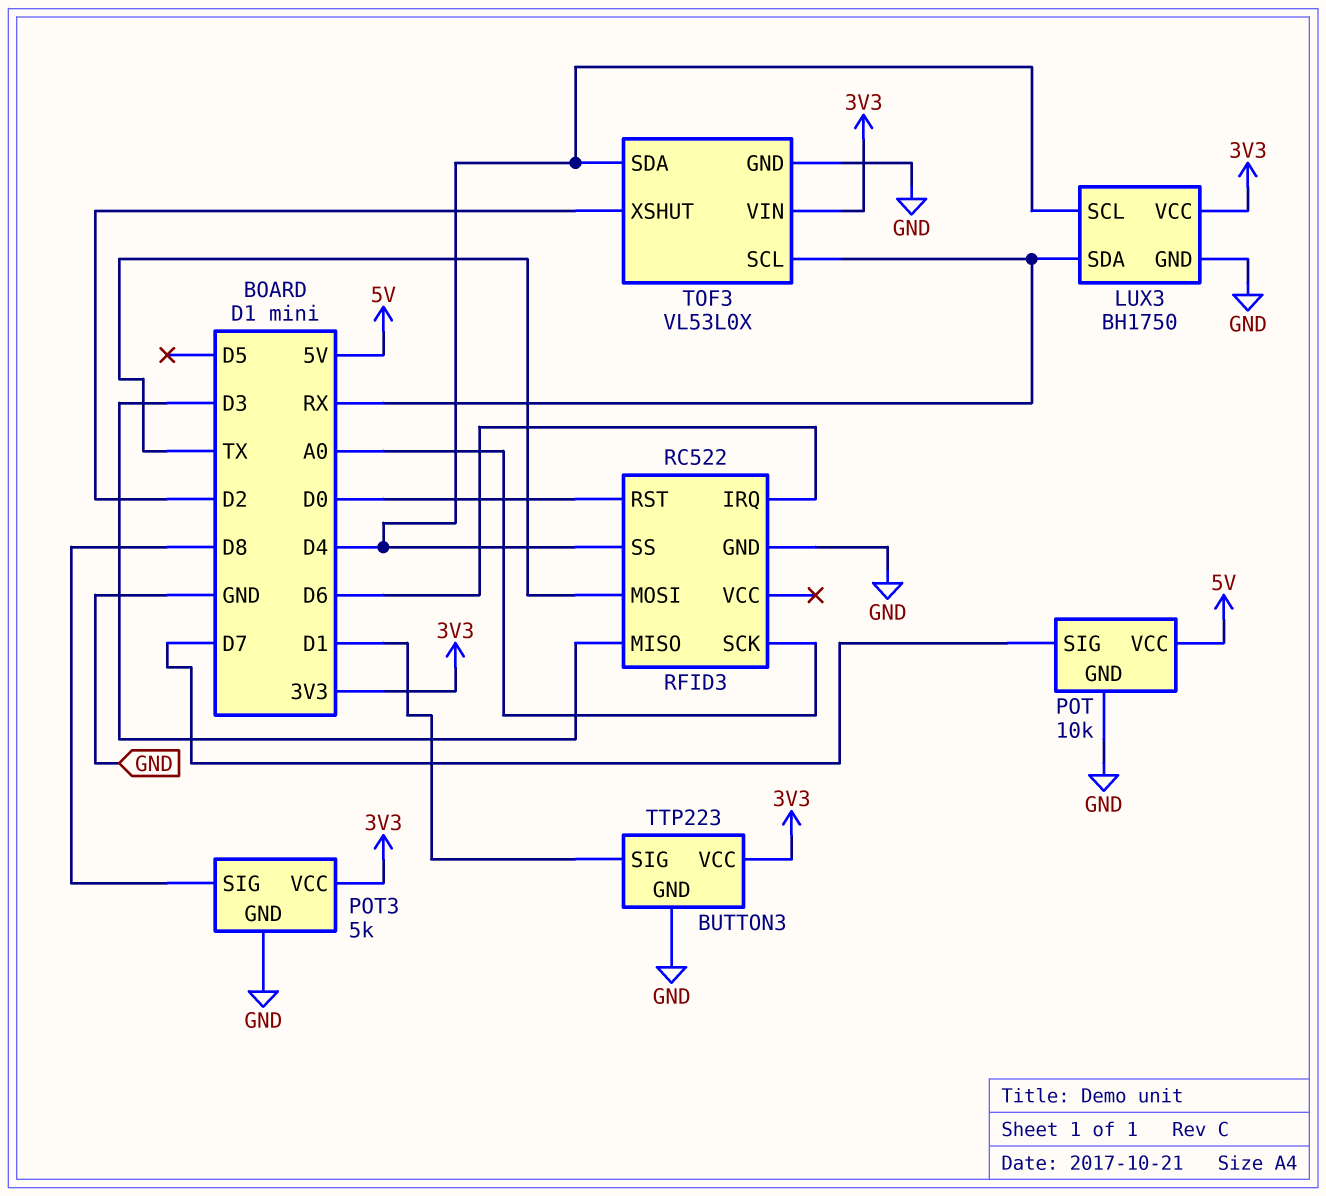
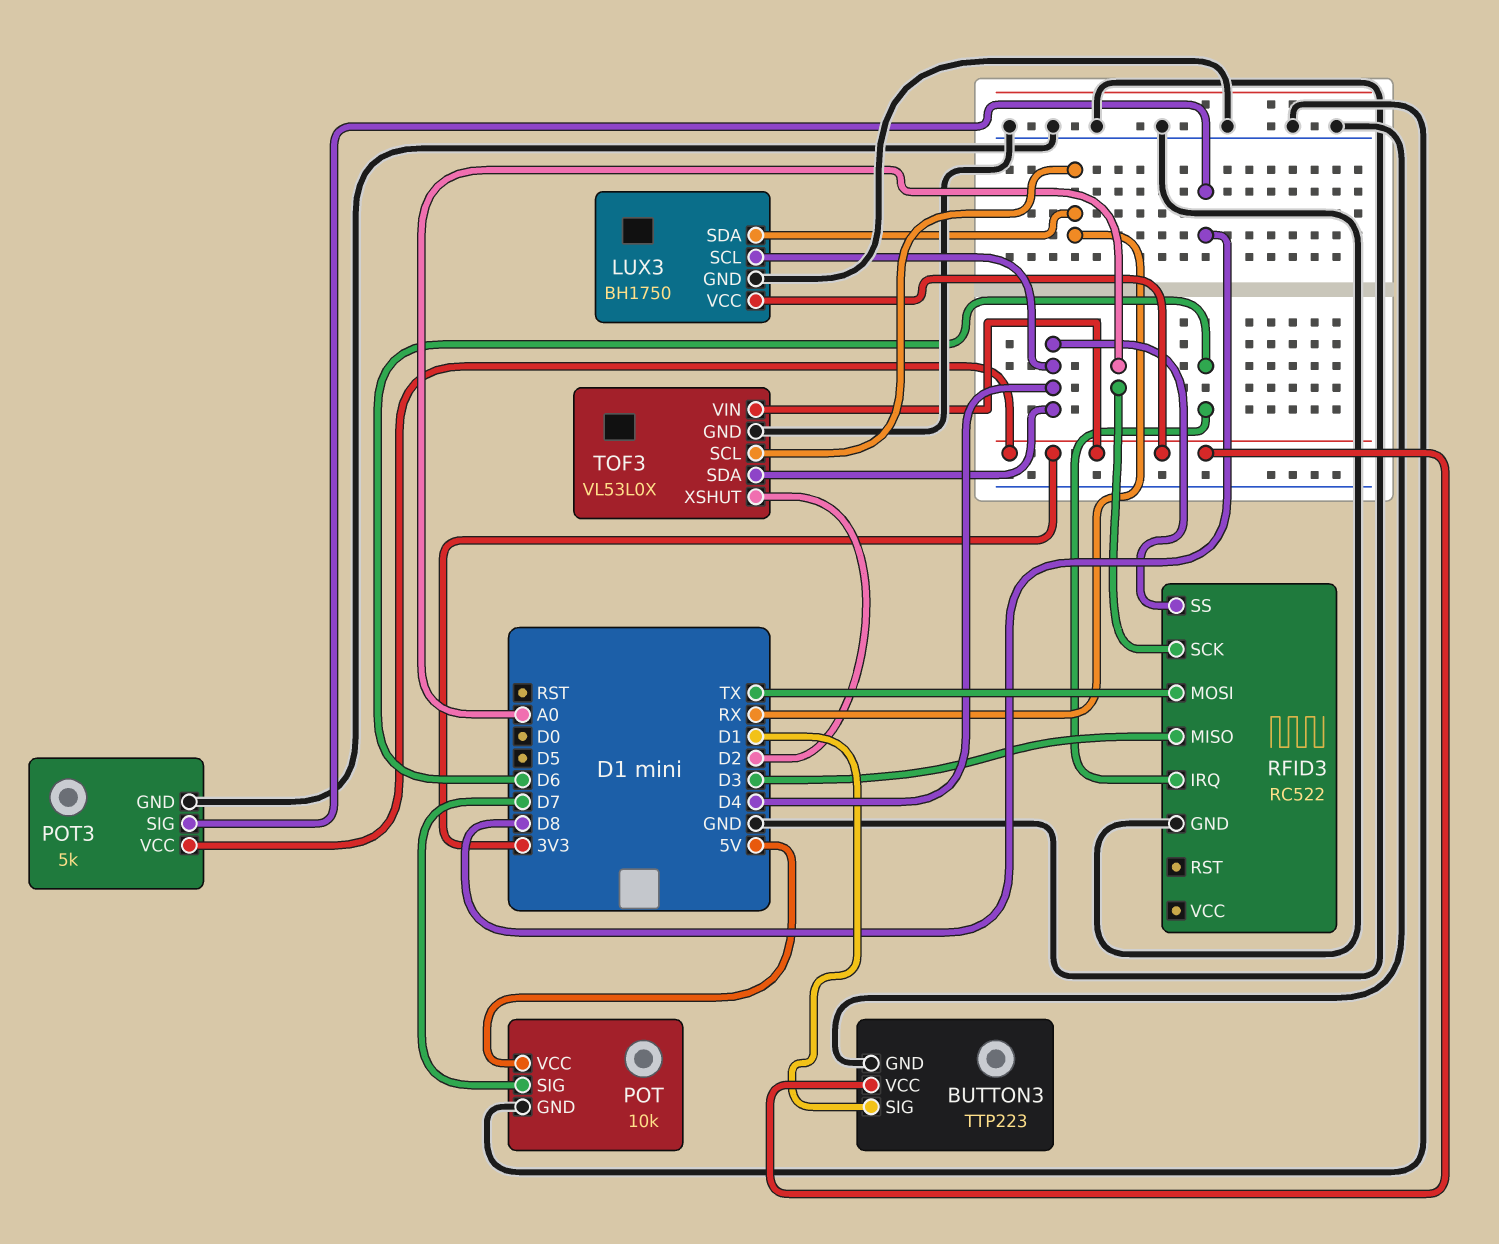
RFID3 pin RST: D0 -> none

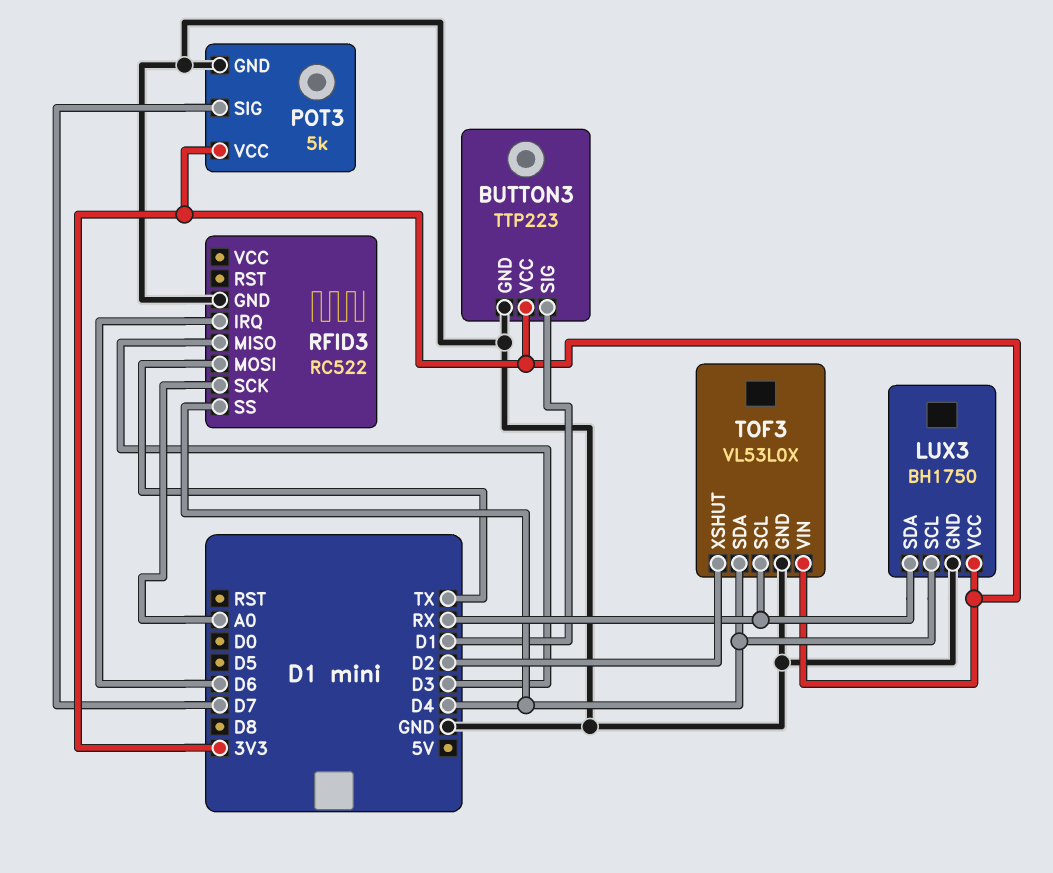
POT: 10k -> none
POT pin GND: GND -> none
POT pin SIG: D7 -> none
POT pin VCC: 5V -> none
POT3 pin SIG: D8 -> D7

